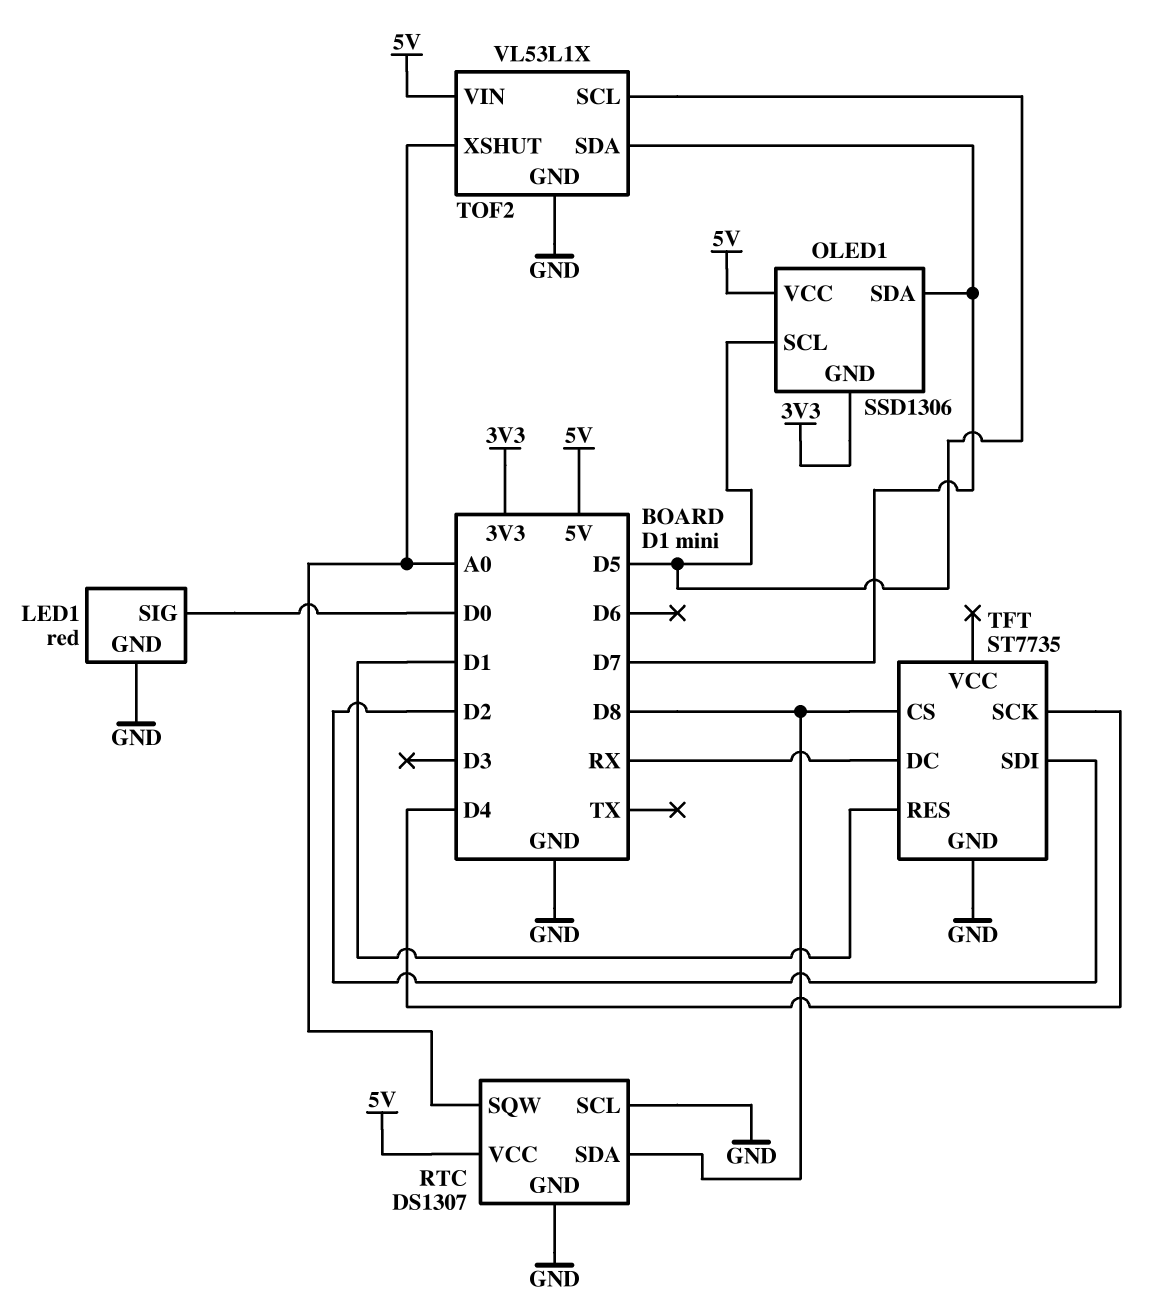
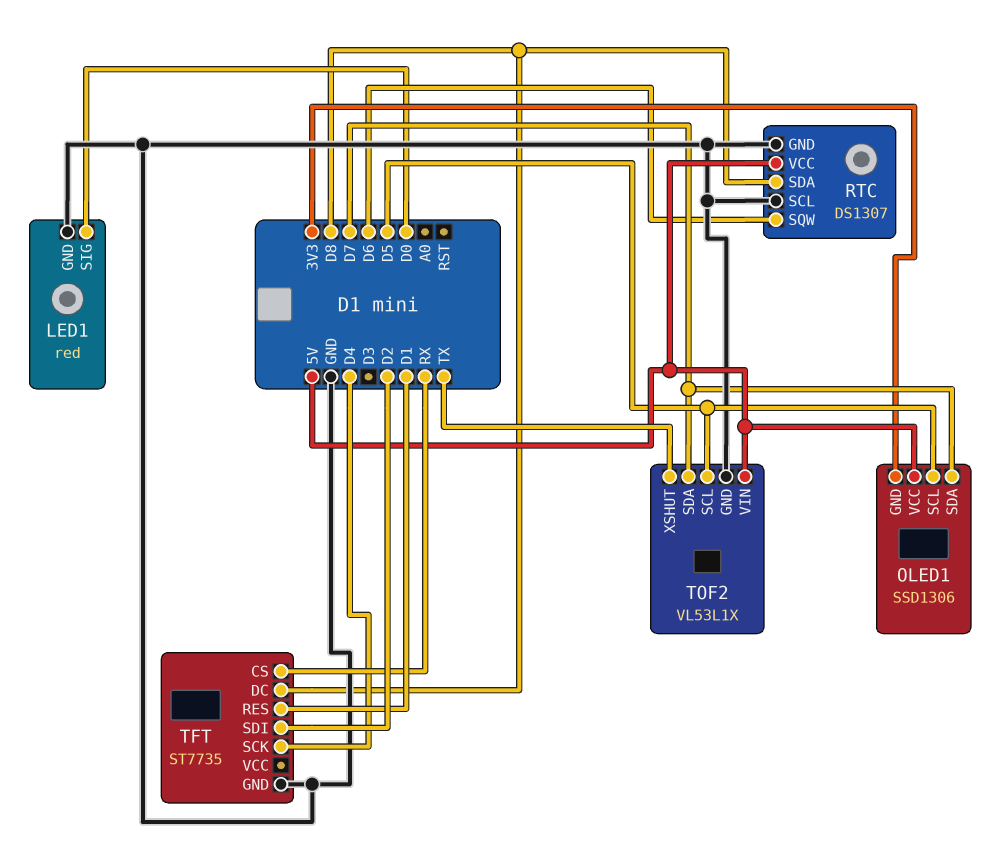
RTC pin SQW: A0 -> D6
TFT pin CS: D8 -> RX
TFT pin DC: RX -> D8
TOF2 pin XSHUT: A0 -> TX

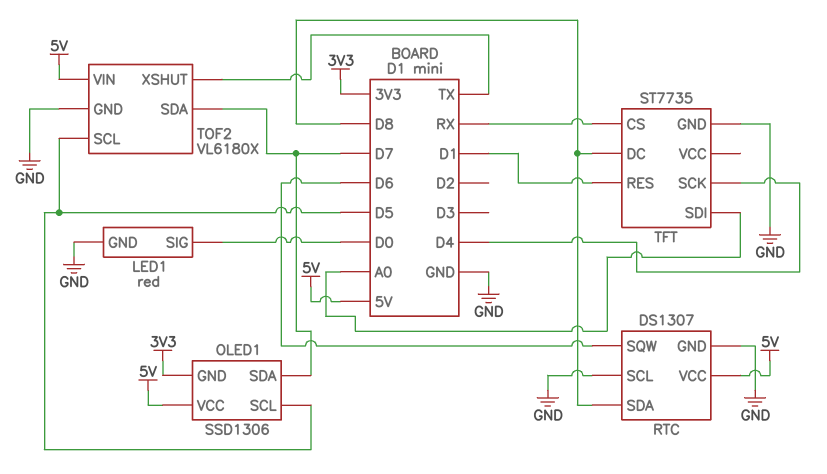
TFT pin SDI: D2 -> A0
TOF2: VL53L1X -> VL6180X

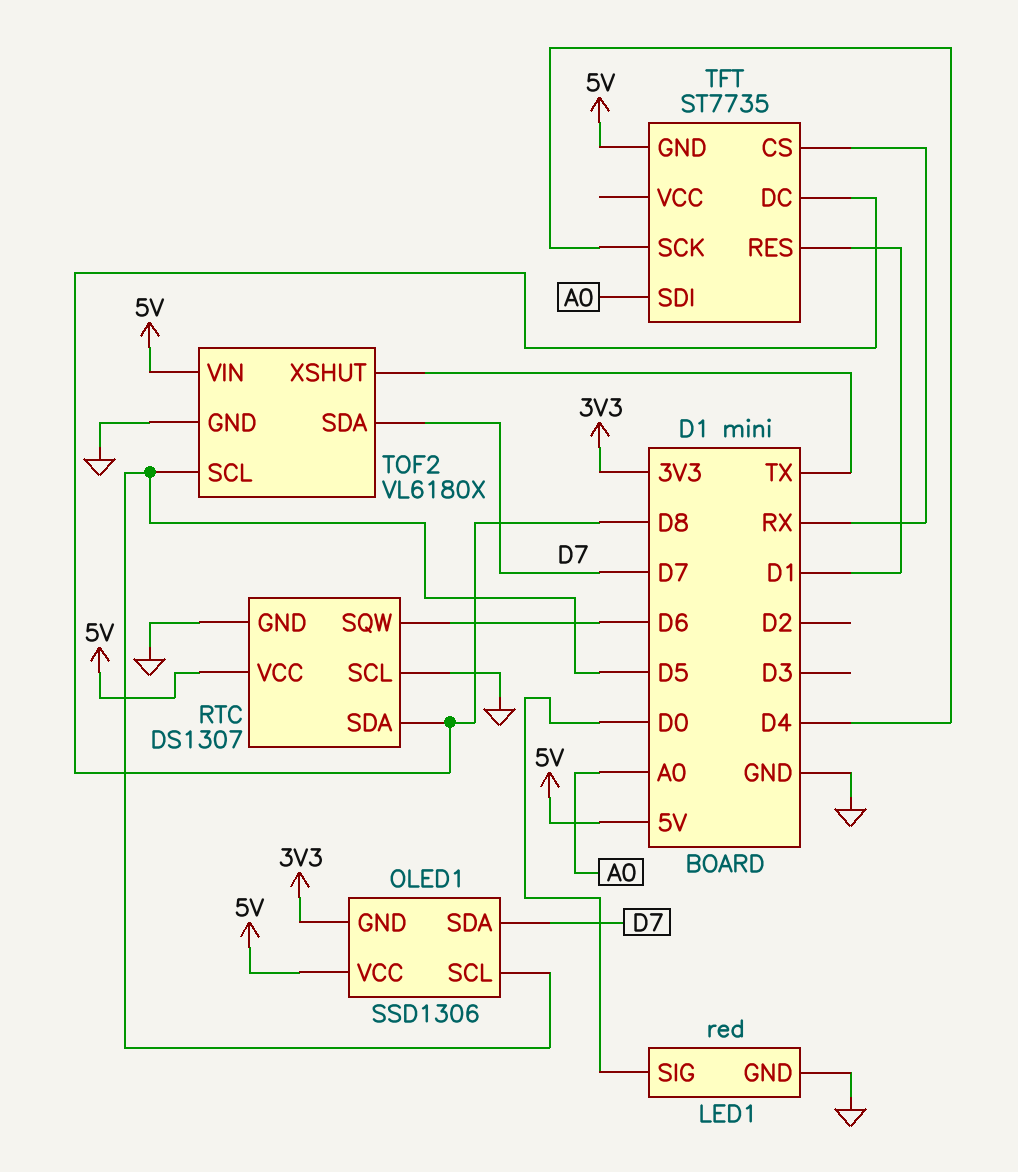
TFT pin GND: GND -> 5V

